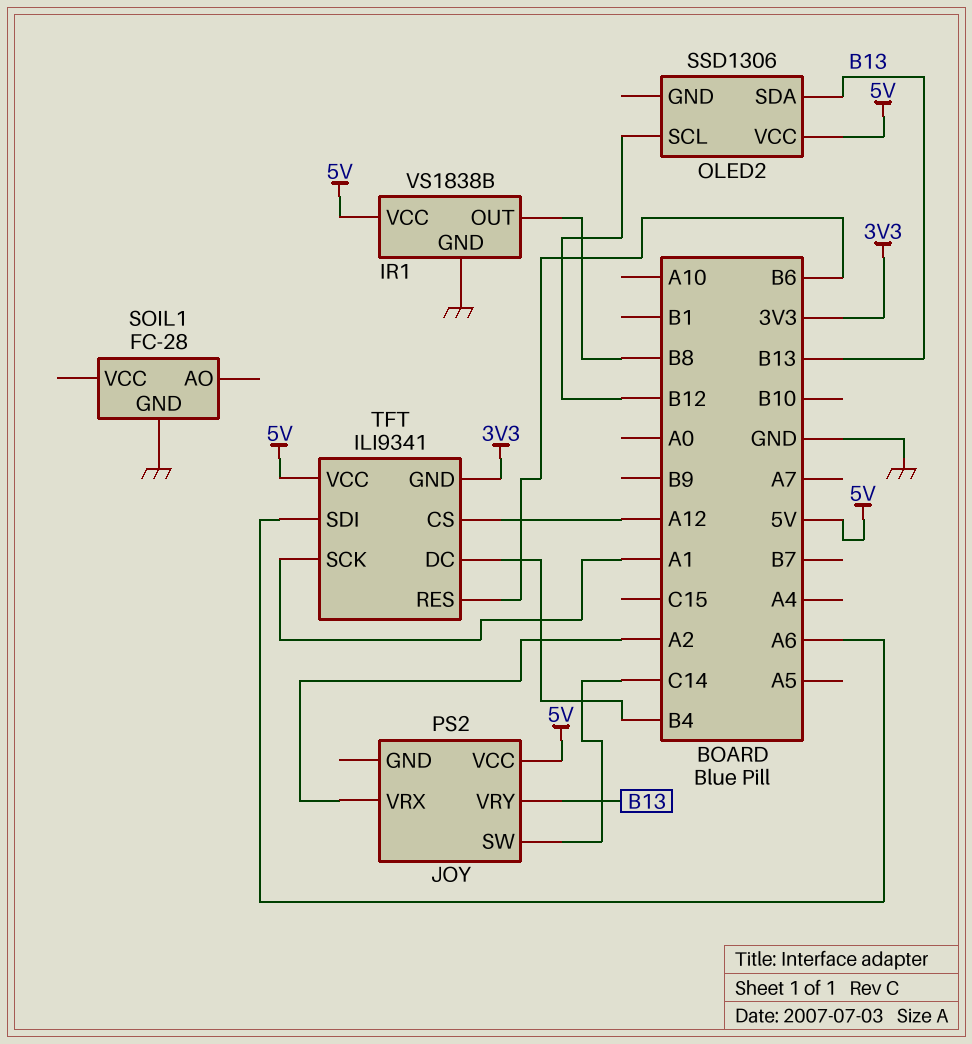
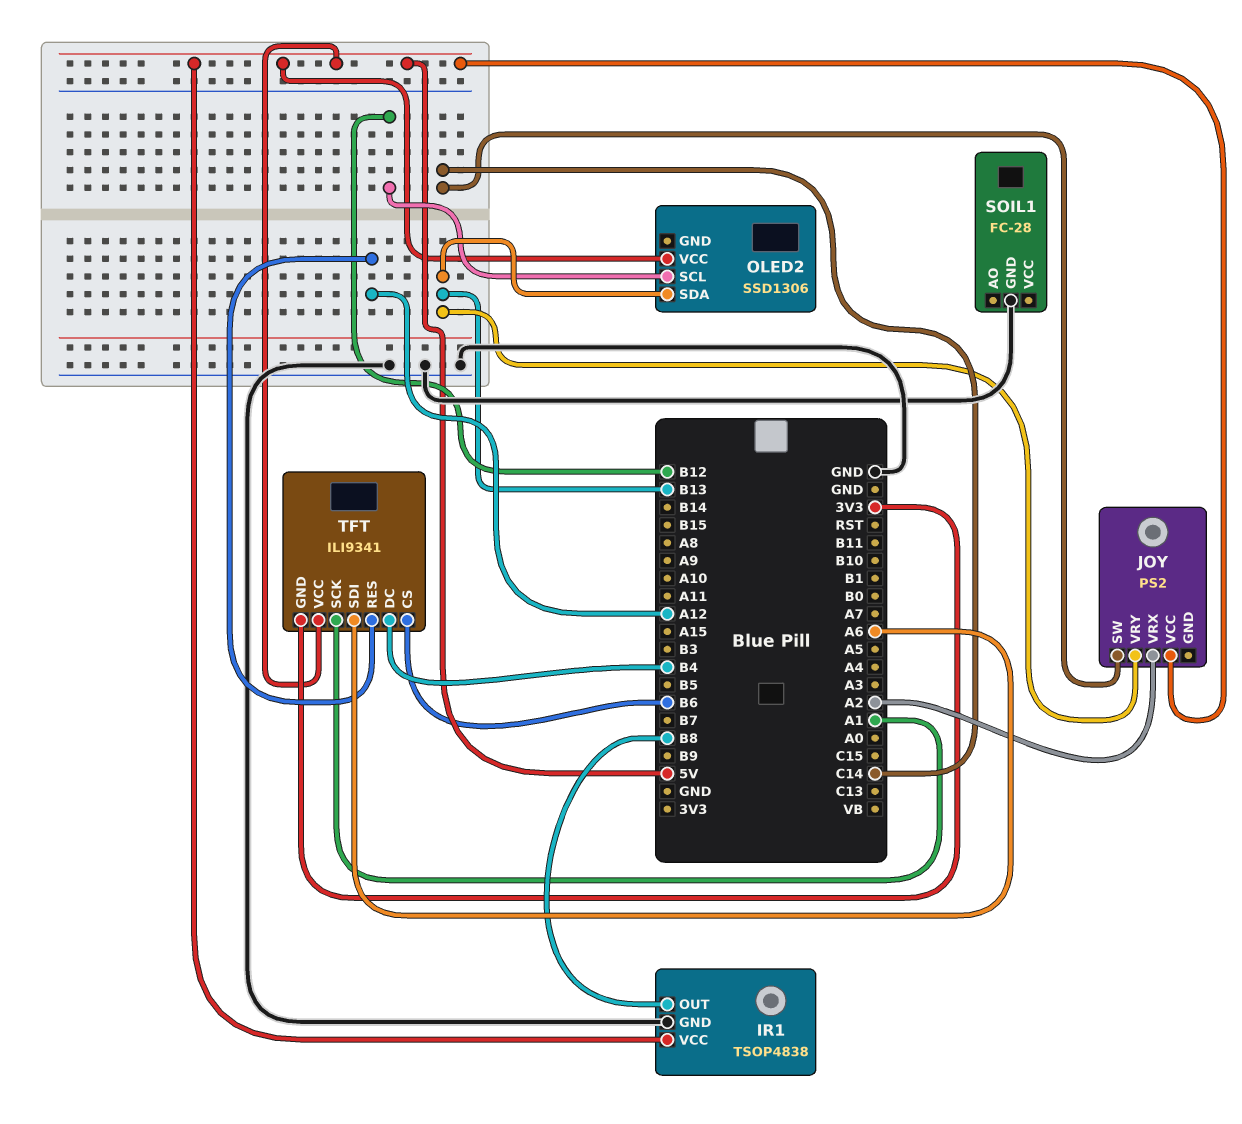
IR1: VS1838B -> TSOP4838
TFT pin CS: A12 -> B6
TFT pin RES: B6 -> A12

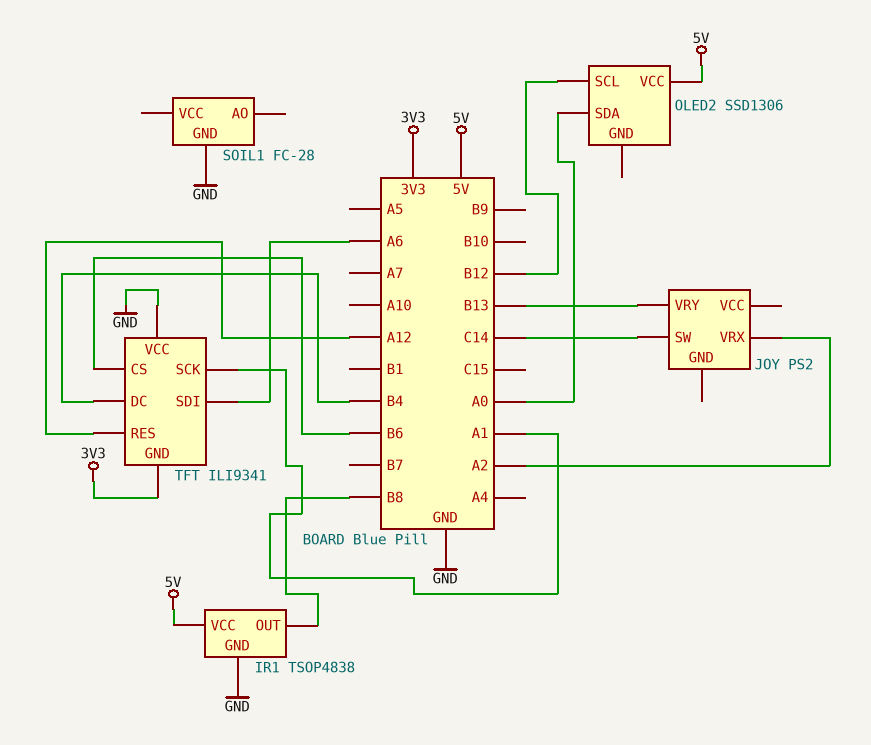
JOY pin VCC: 5V -> none
OLED2 pin SDA: B13 -> A0
TFT pin VCC: 5V -> GND

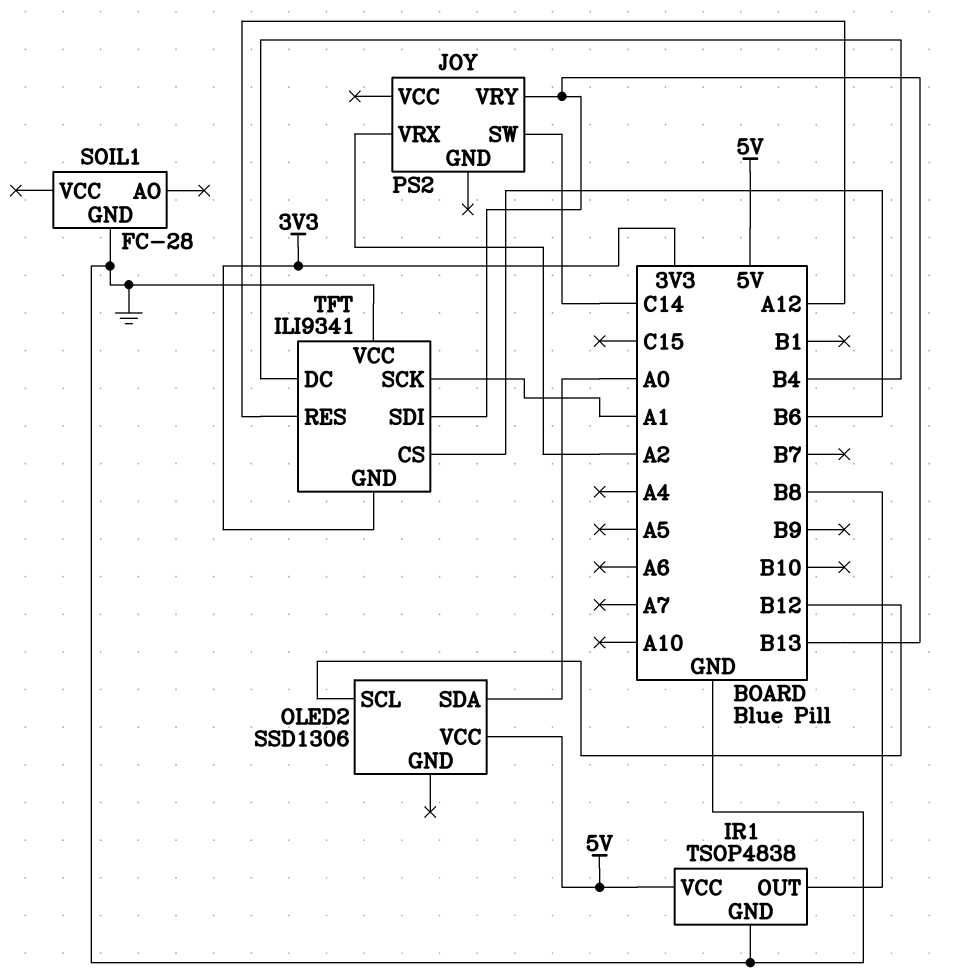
TFT pin SDI: A6 -> B13

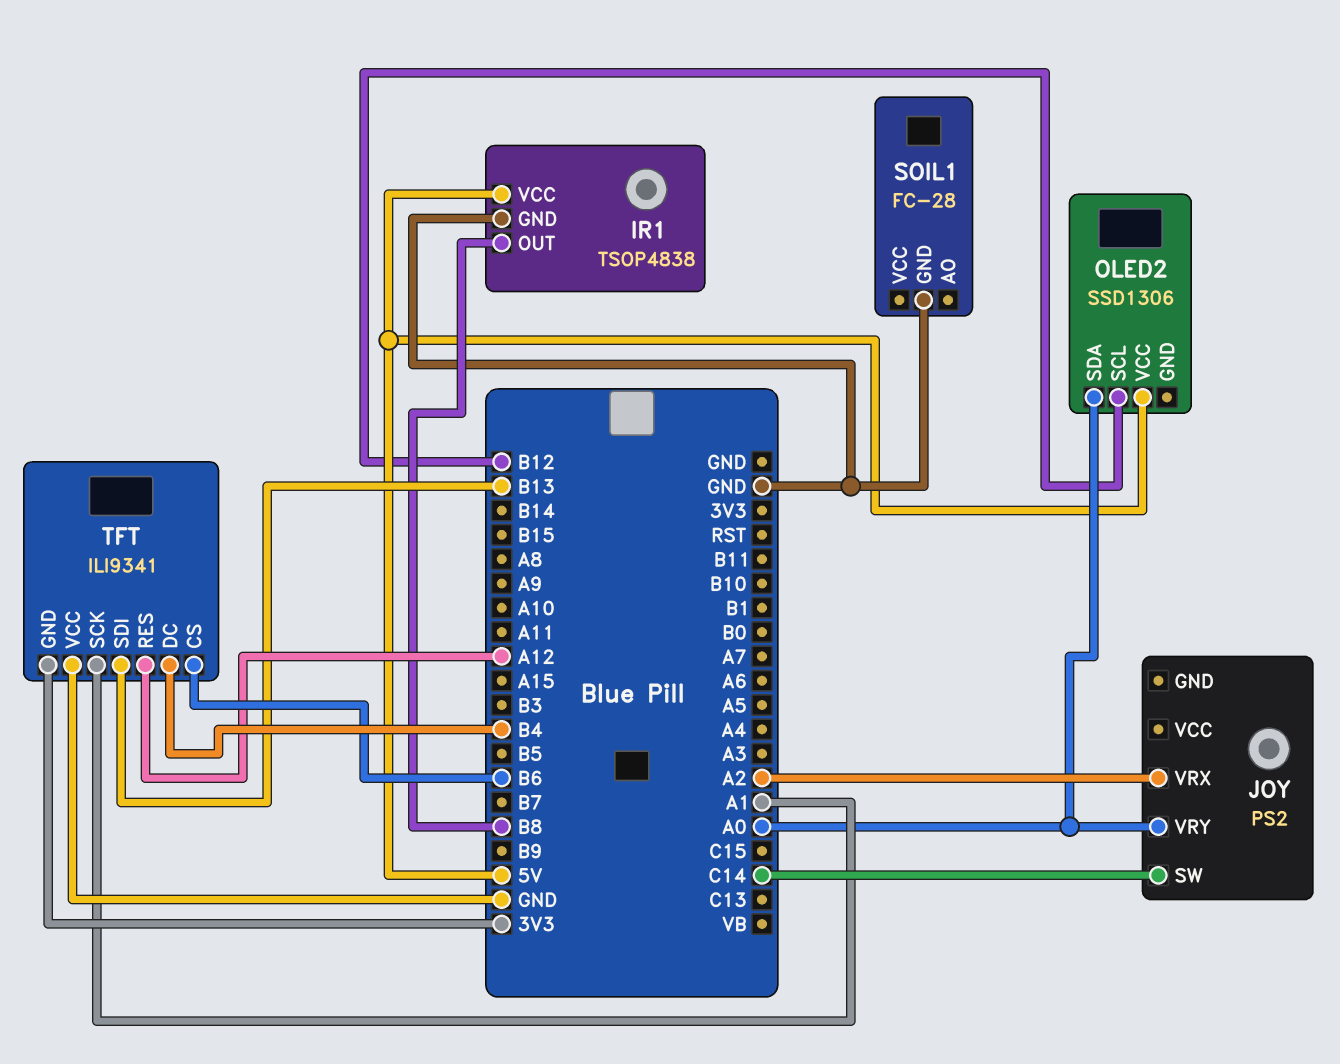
JOY pin VRY: B13 -> A0

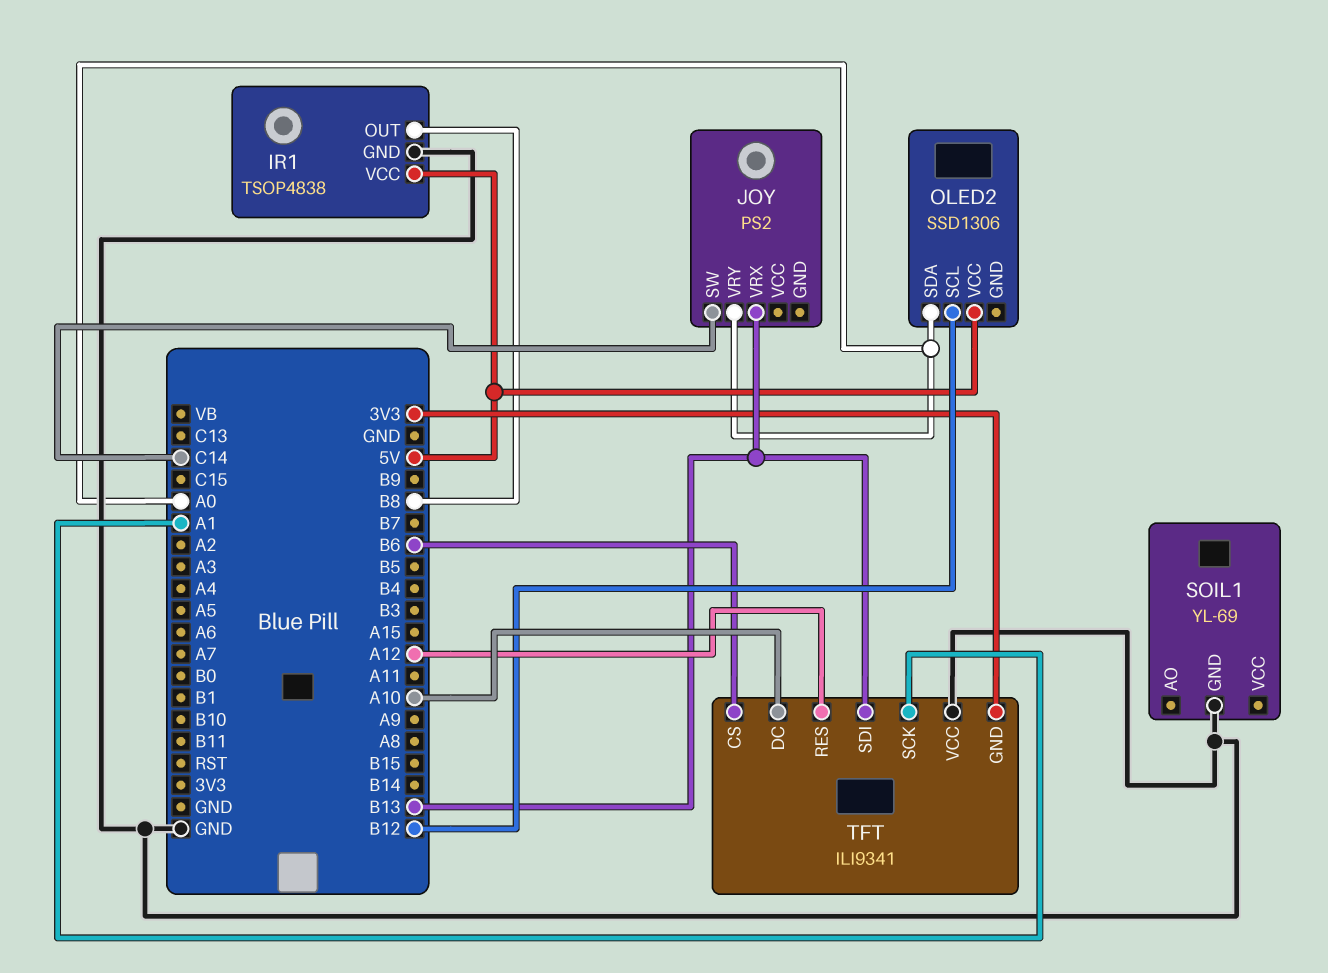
JOY pin VRX: A2 -> B13
SOIL1: FC-28 -> YL-69
TFT pin DC: B4 -> A10

